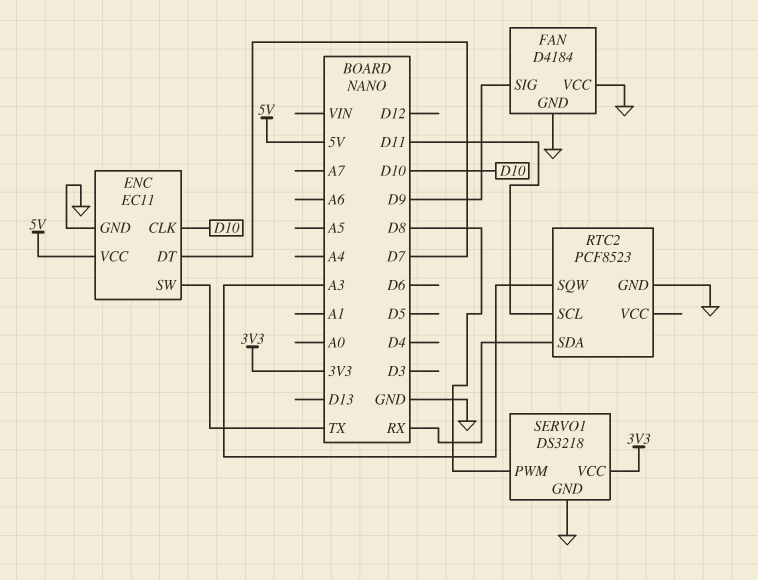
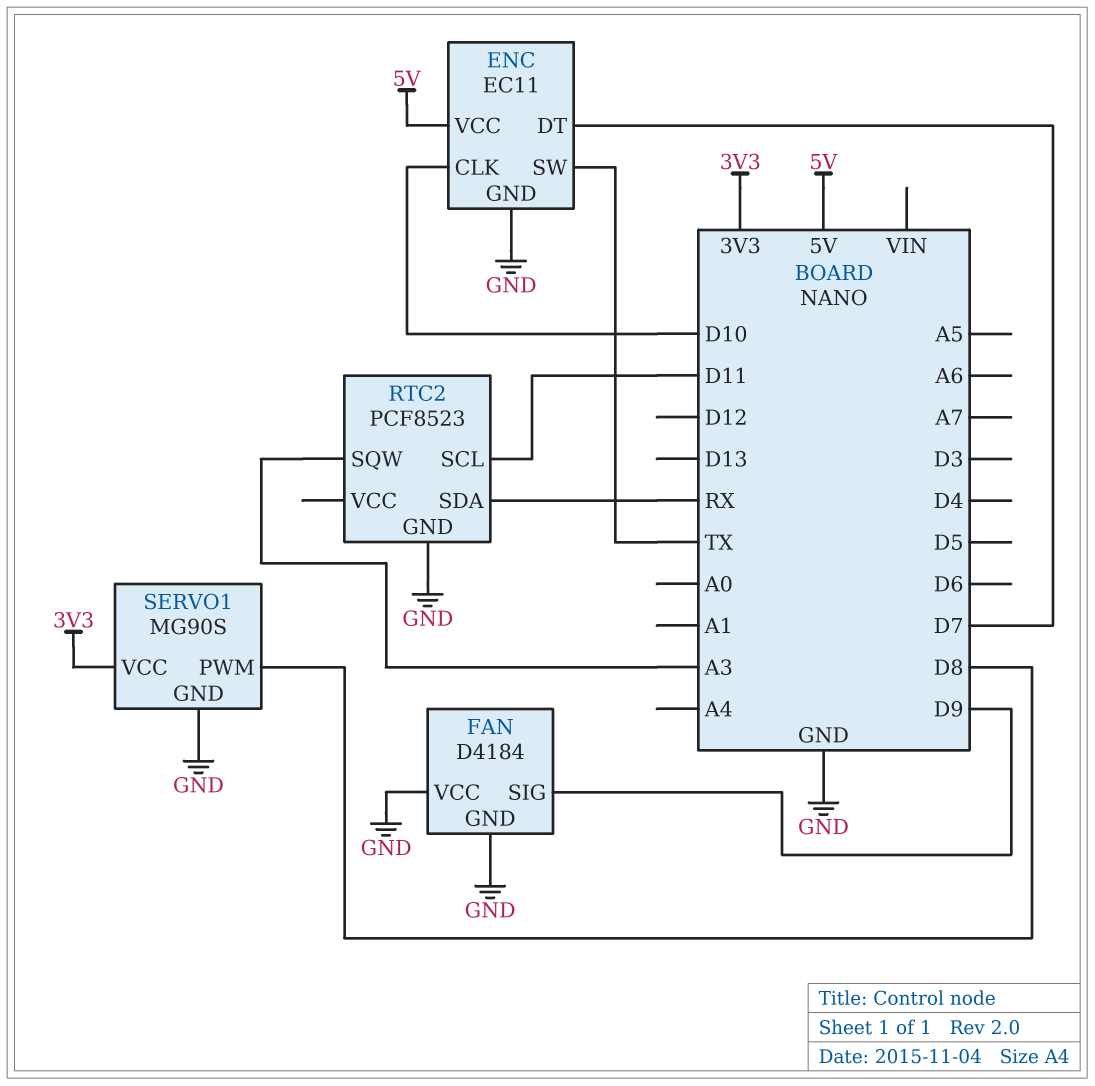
SERVO1: DS3218 -> MG90S

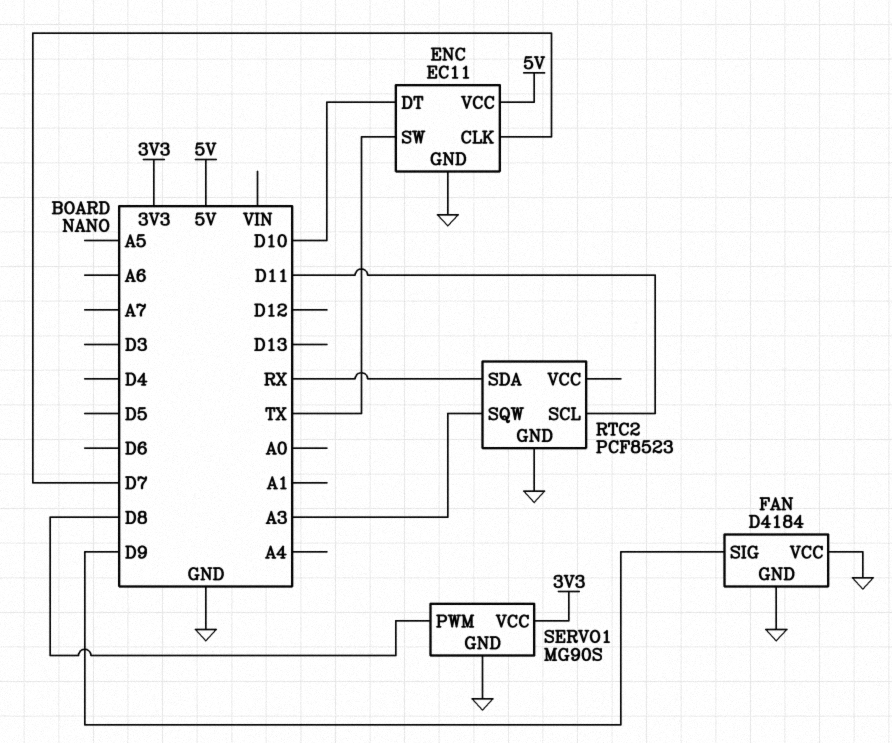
ENC pin CLK: D10 -> D7
ENC pin DT: D7 -> D10

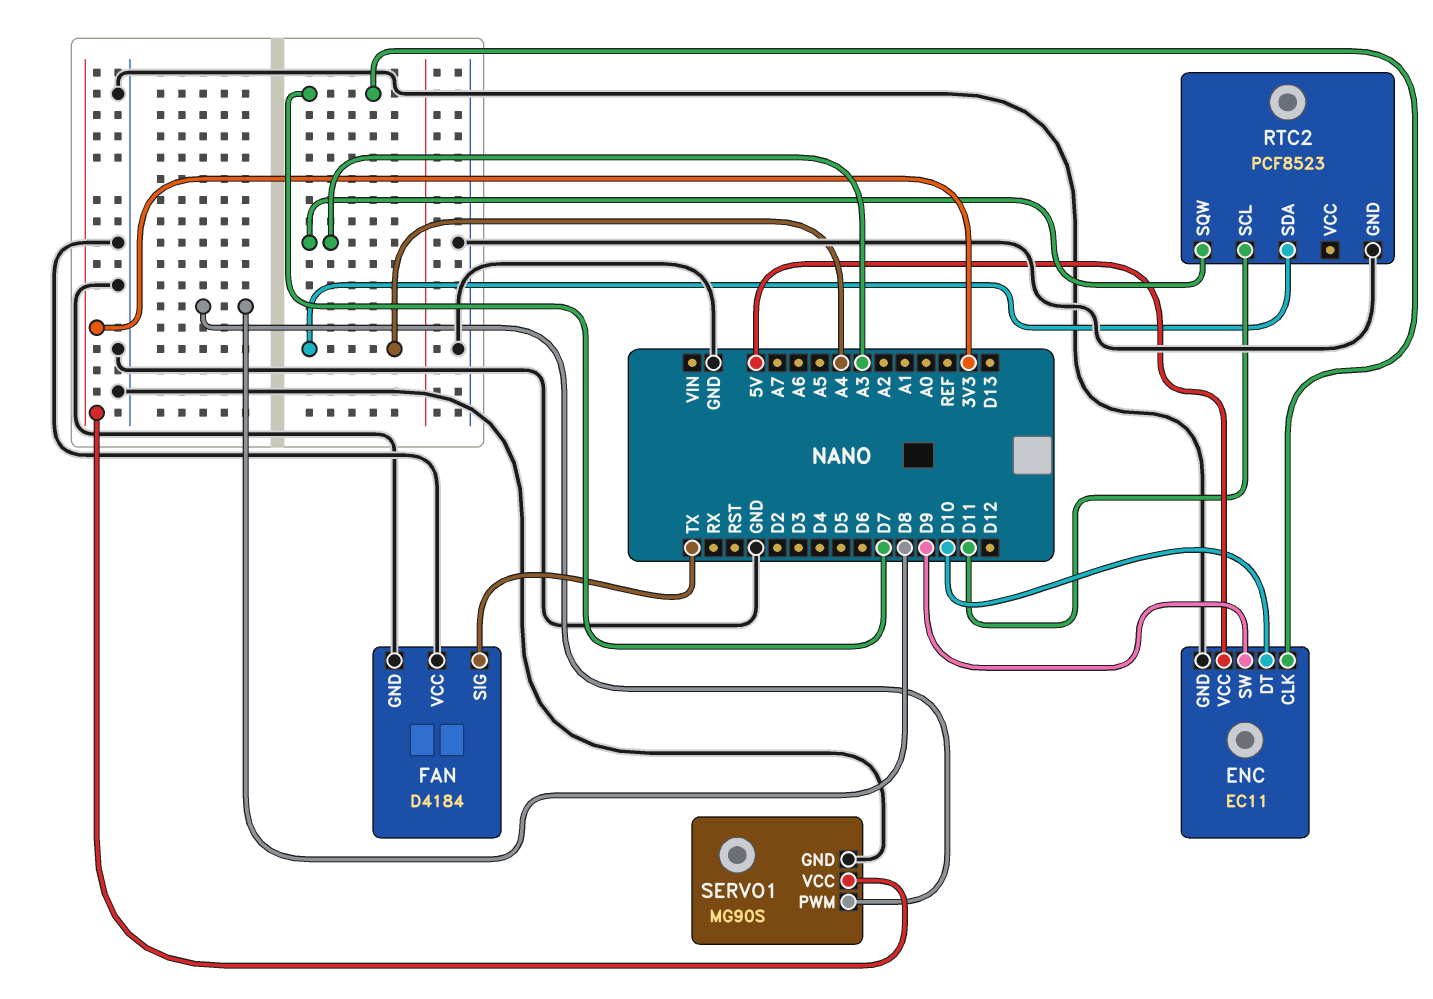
ENC pin SW: TX -> D9
FAN pin SIG: D9 -> TX
RTC2 pin SDA: RX -> A4

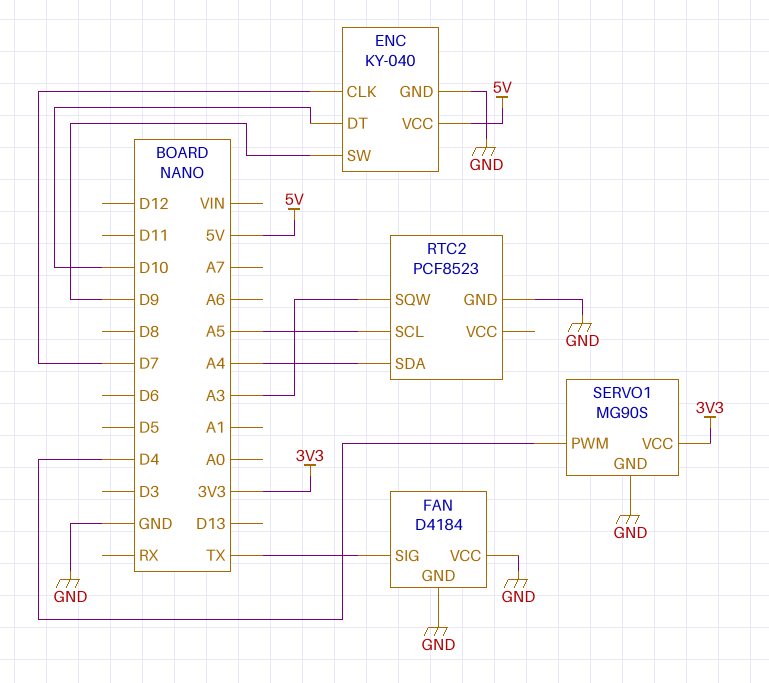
ENC: EC11 -> KY-040
RTC2 pin SCL: D11 -> A5
SERVO1 pin PWM: D8 -> D4

